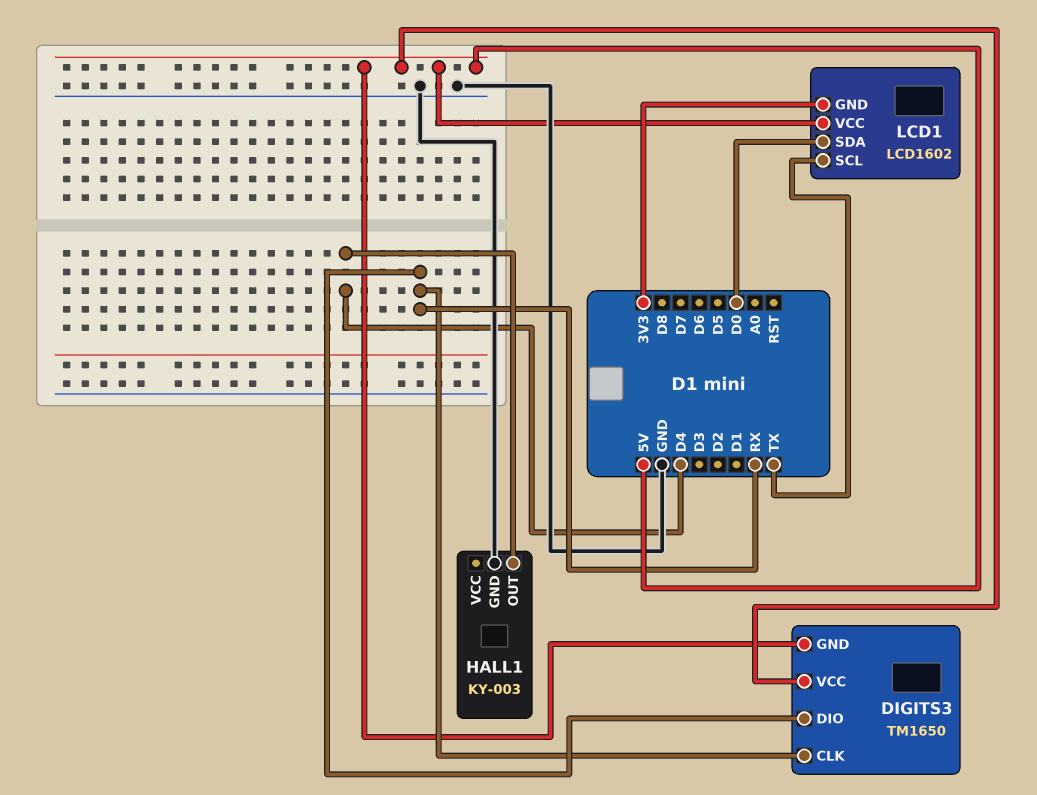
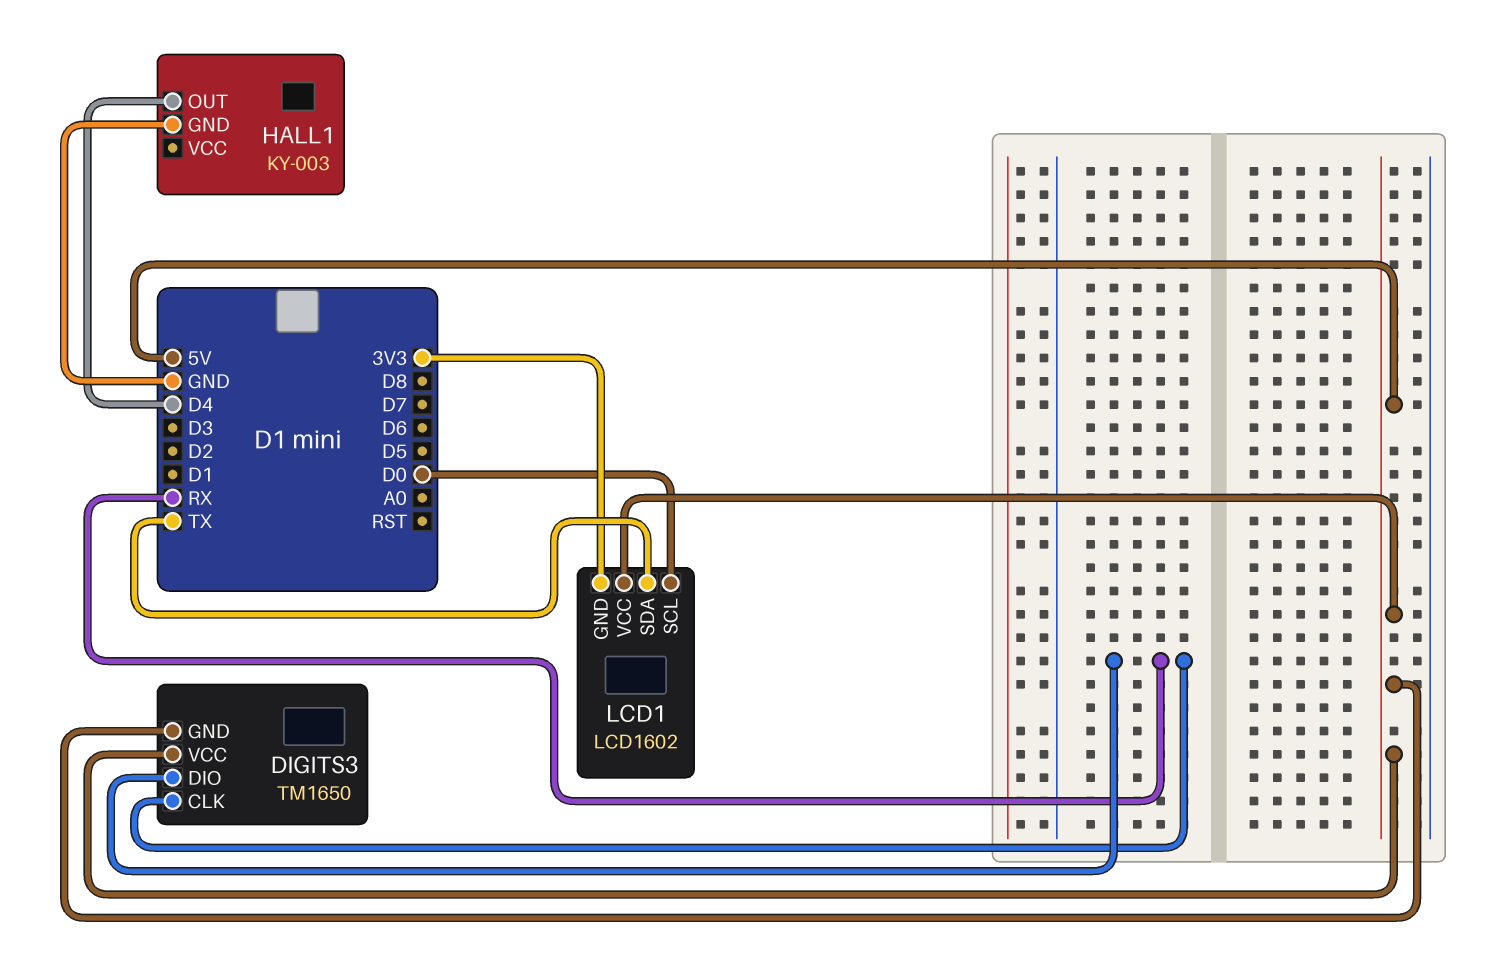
LCD1 pin SCL: TX -> D0
LCD1 pin SDA: D0 -> TX

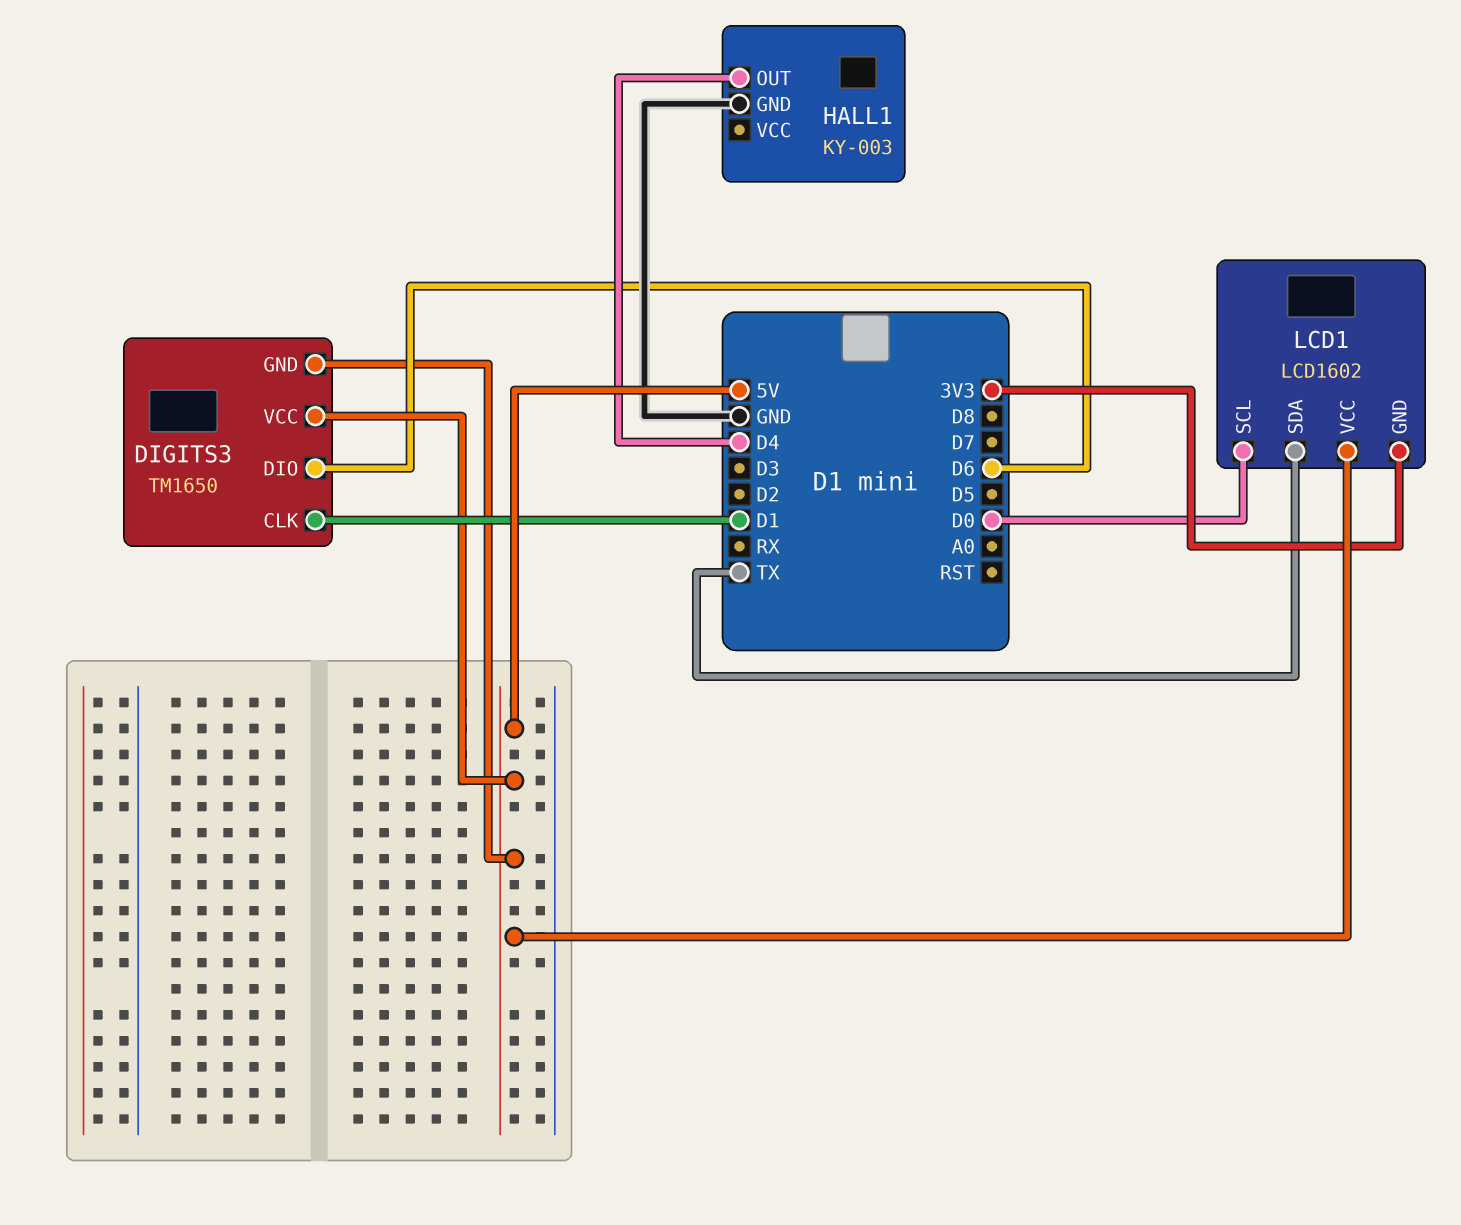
DIGITS3 pin CLK: RX -> D1
DIGITS3 pin DIO: RX -> D6

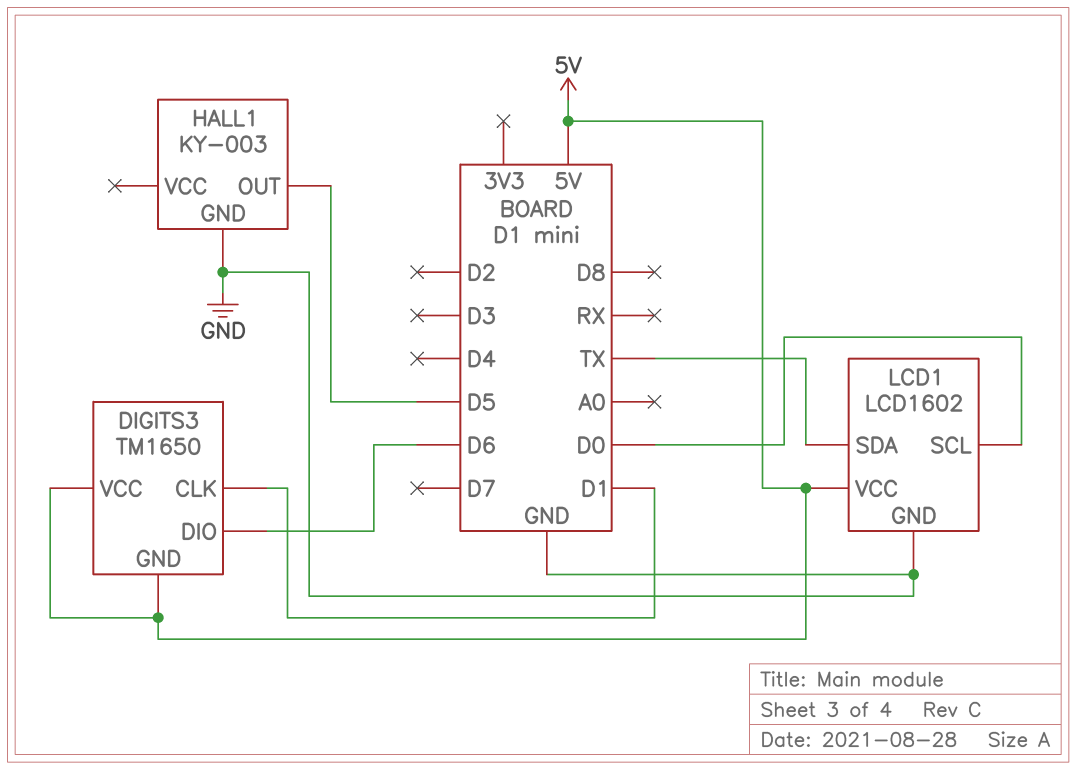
HALL1 pin OUT: D4 -> D5
LCD1 pin GND: 3V3 -> GND

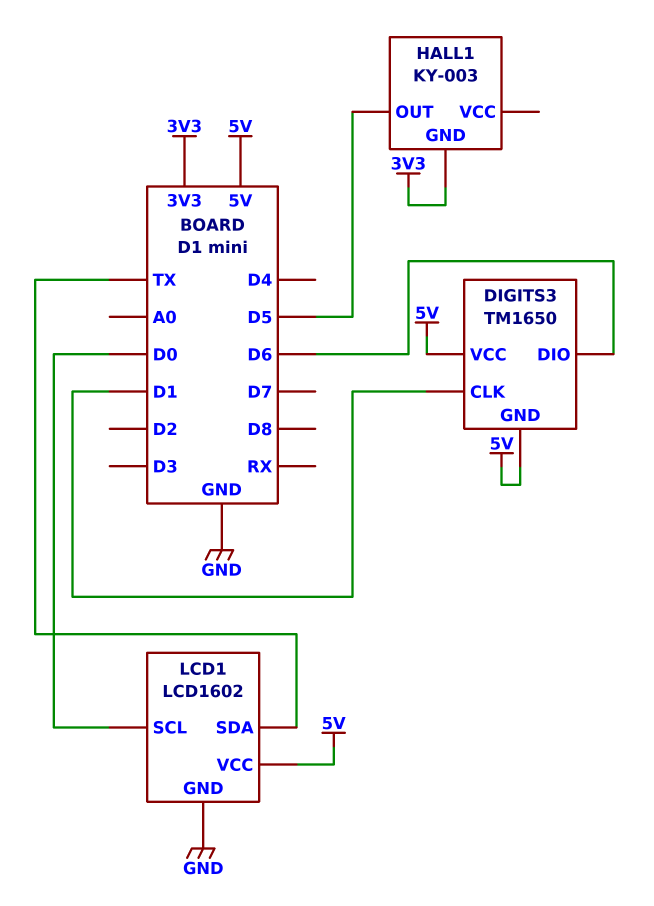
HALL1 pin GND: GND -> 3V3

